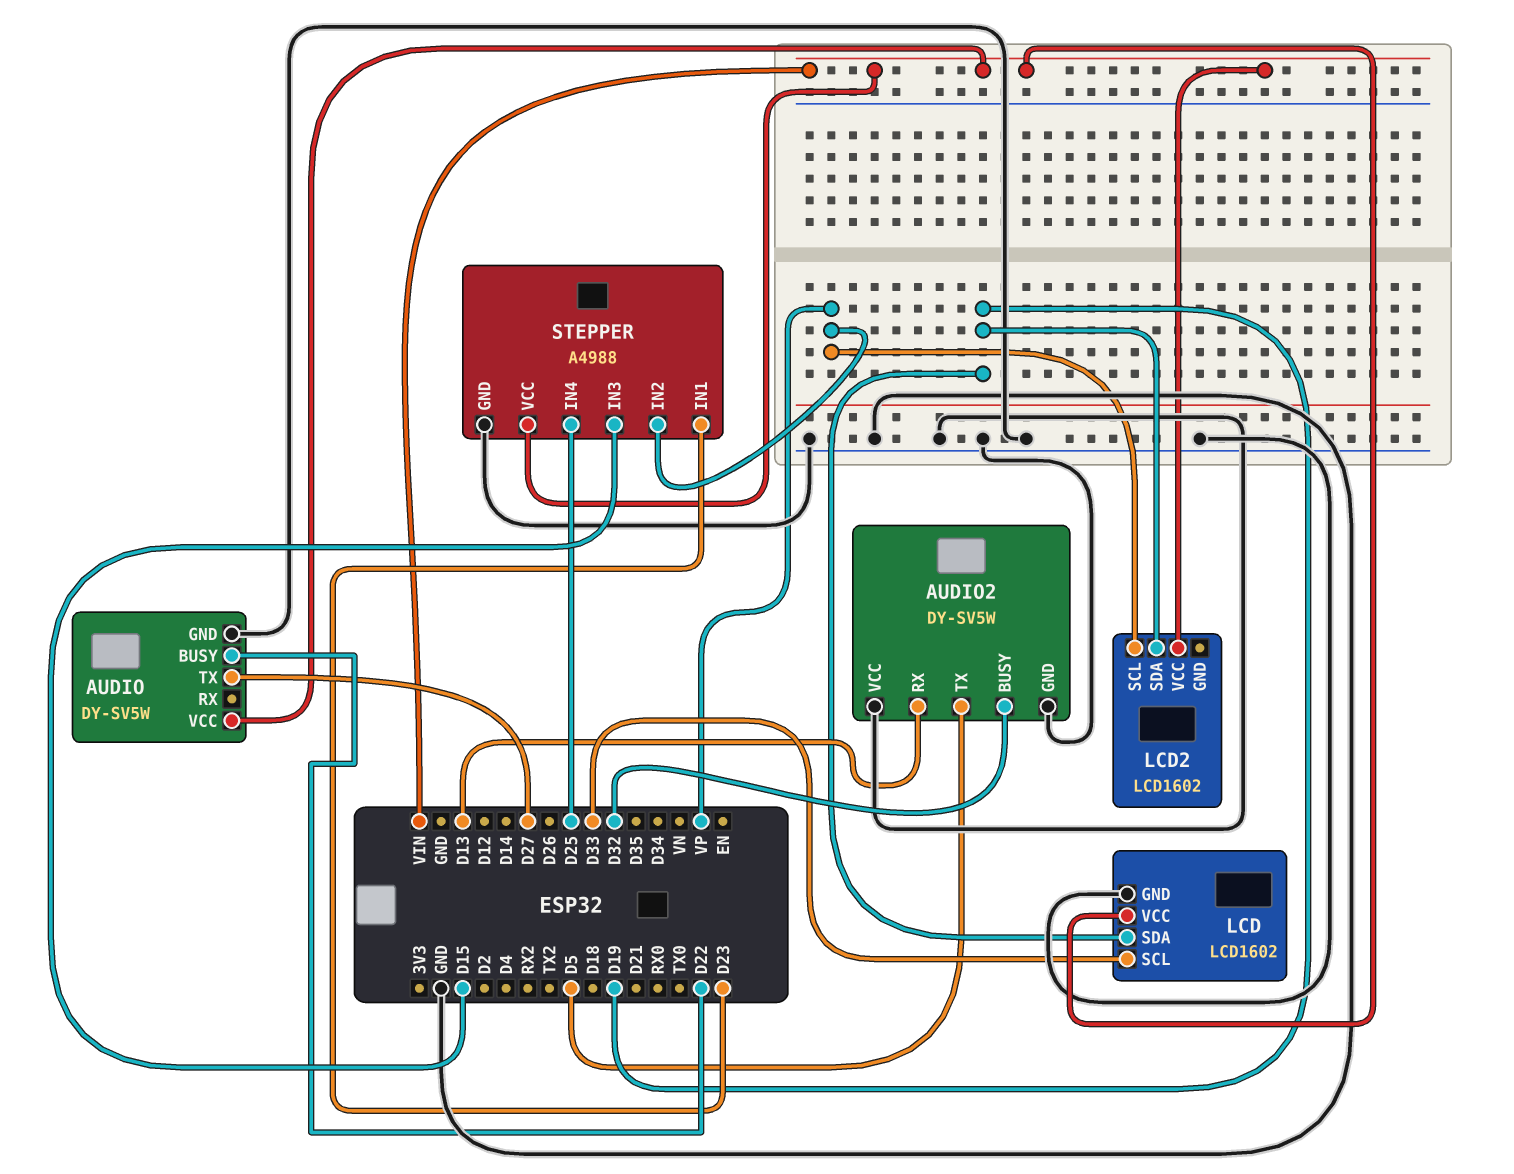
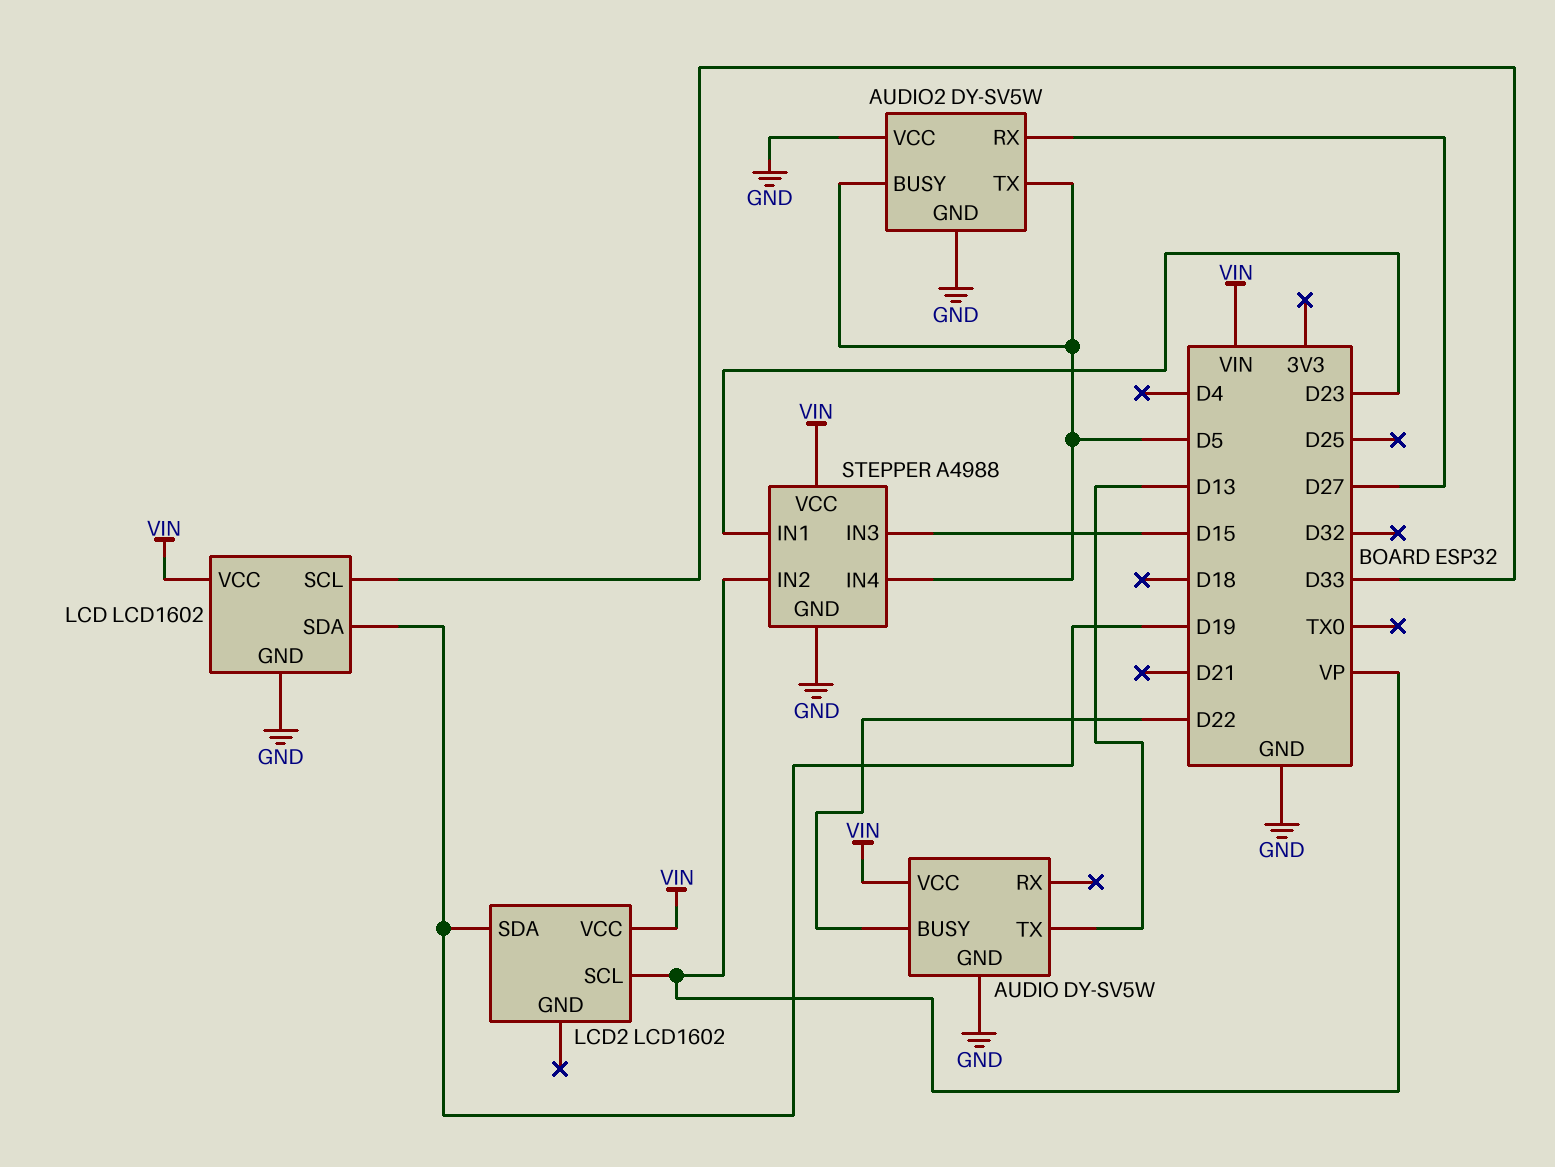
AUDIO pin TX: D27 -> D13
AUDIO2 pin BUSY: D32 -> D5
AUDIO2 pin RX: D13 -> D27
STEPPER pin IN4: D25 -> D5

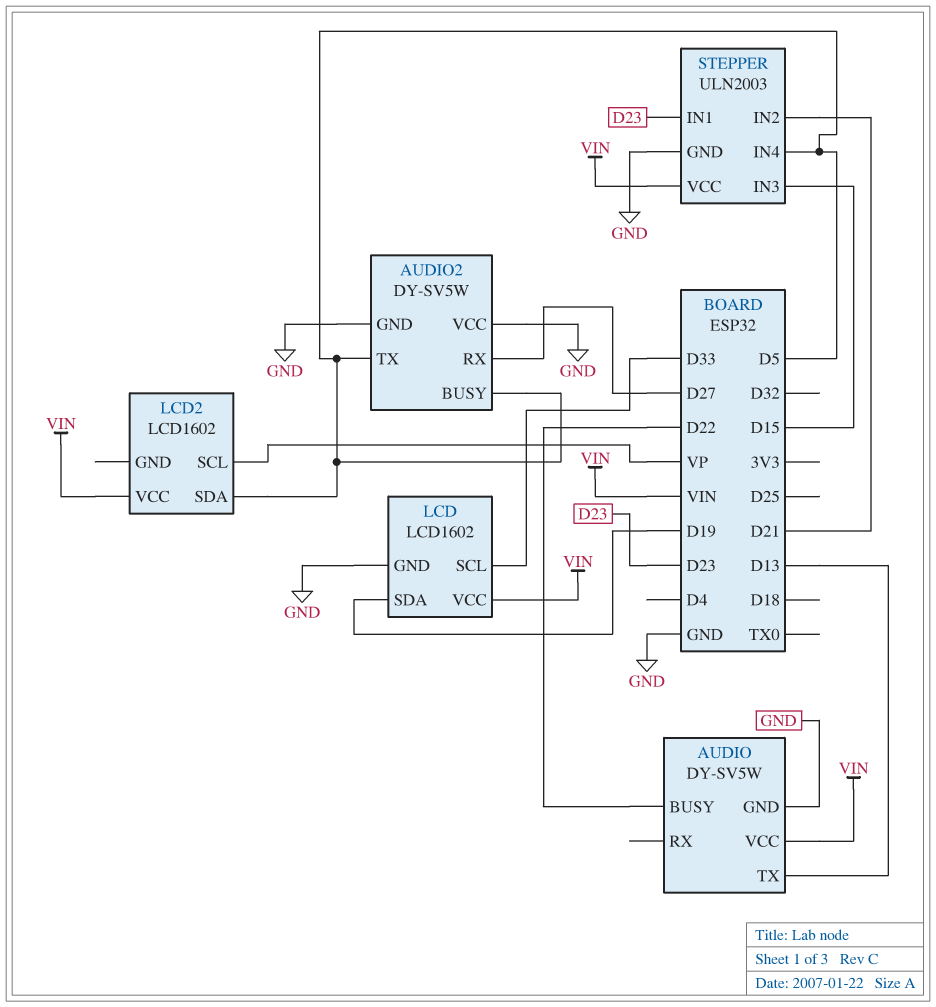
LCD2 pin SDA: D19 -> D5
STEPPER: A4988 -> ULN2003
STEPPER pin IN2: VP -> D21

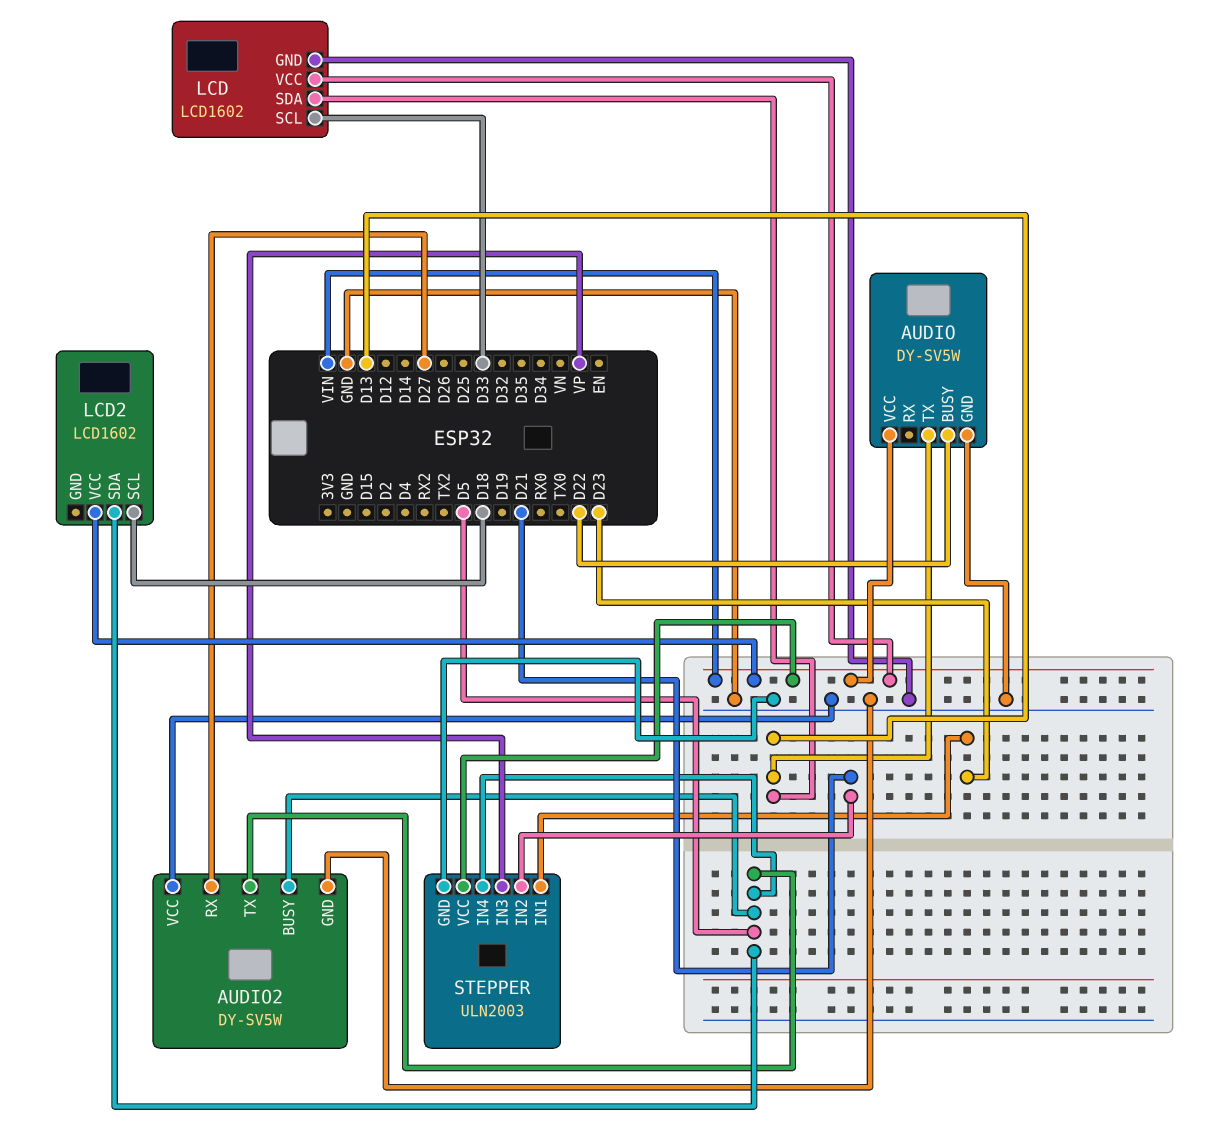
LCD pin SDA: D19 -> D13
LCD2 pin SCL: VP -> D18
STEPPER pin IN3: D15 -> VP

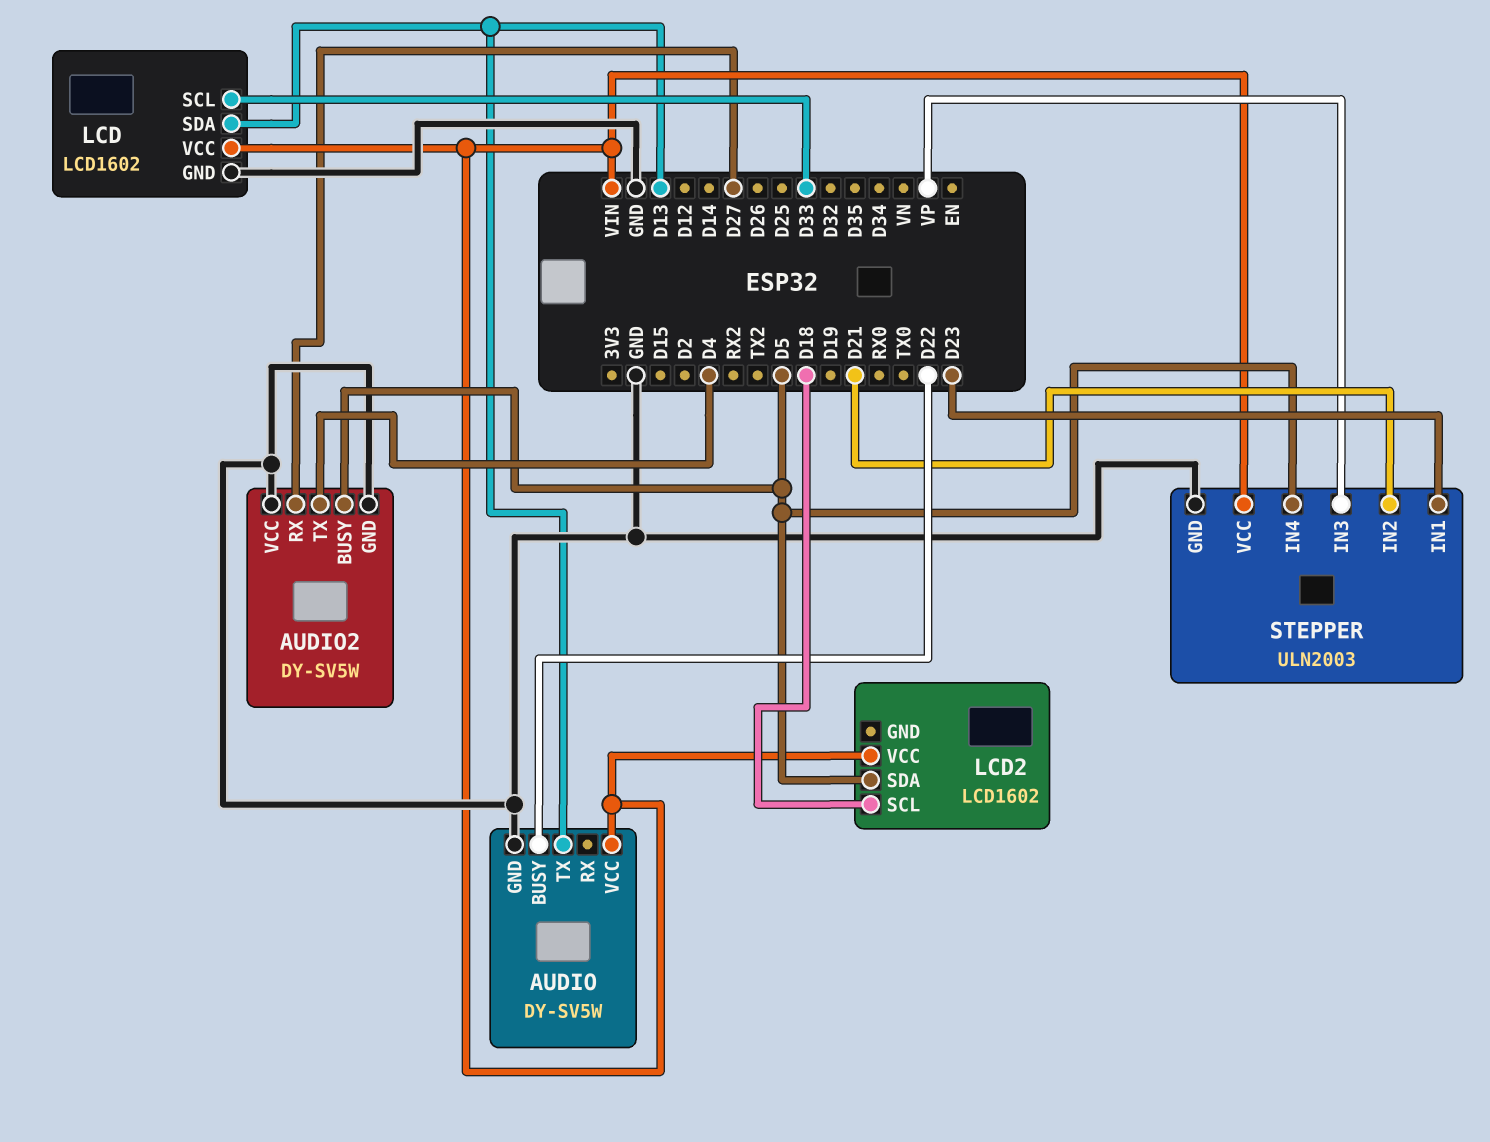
AUDIO2 pin TX: D5 -> D4

